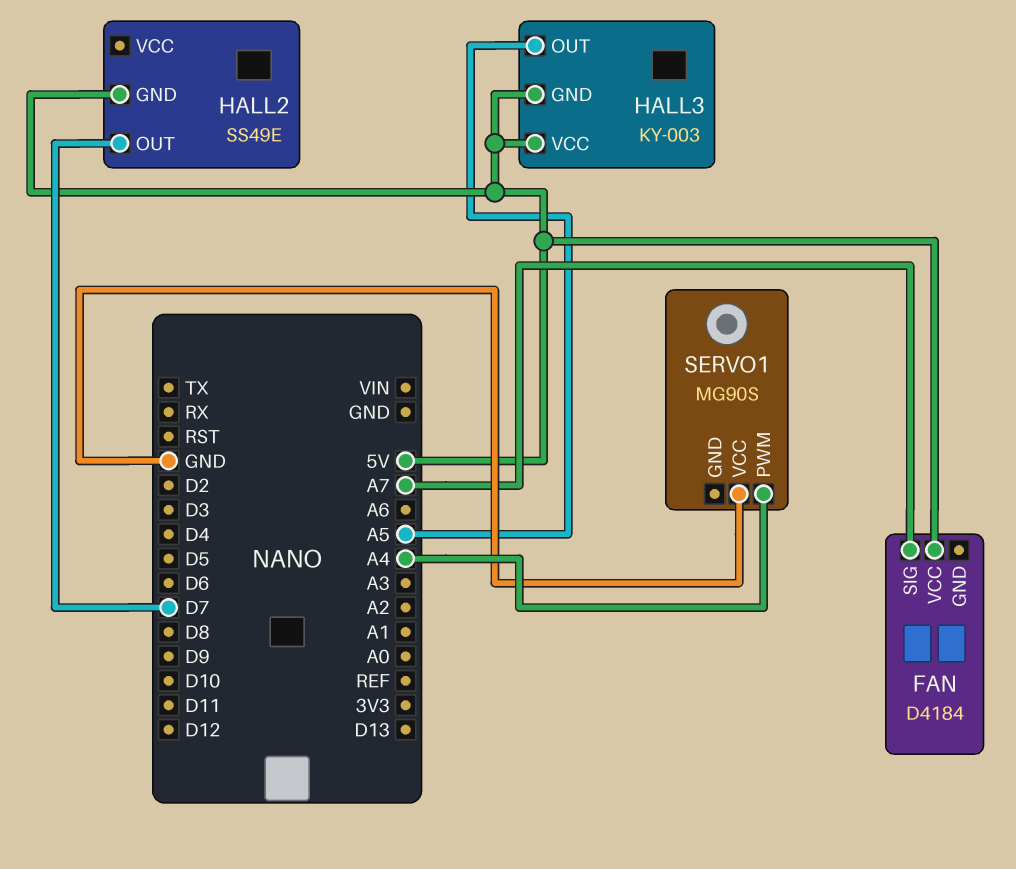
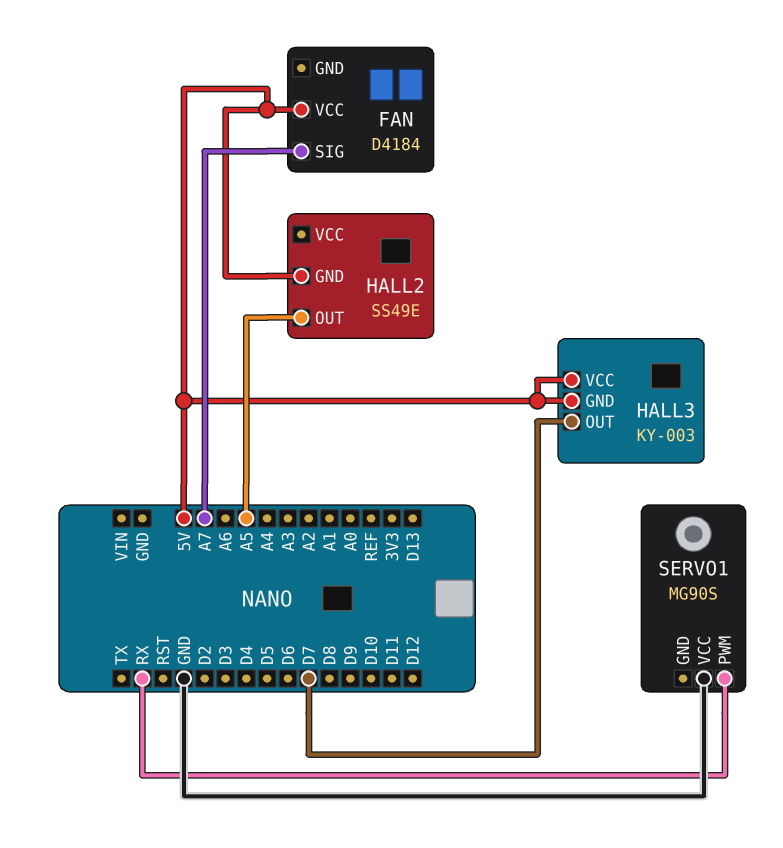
HALL2 pin OUT: D7 -> A5
HALL3 pin OUT: A5 -> D7
SERVO1 pin PWM: A4 -> RX

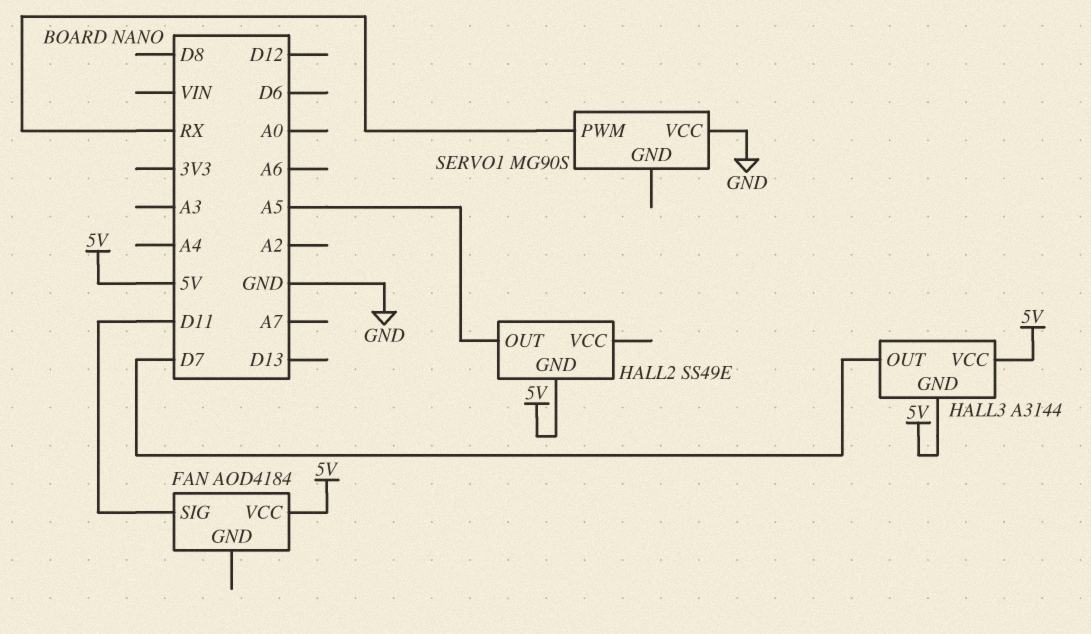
FAN: D4184 -> AOD4184
FAN pin SIG: A7 -> D11
HALL3: KY-003 -> A3144

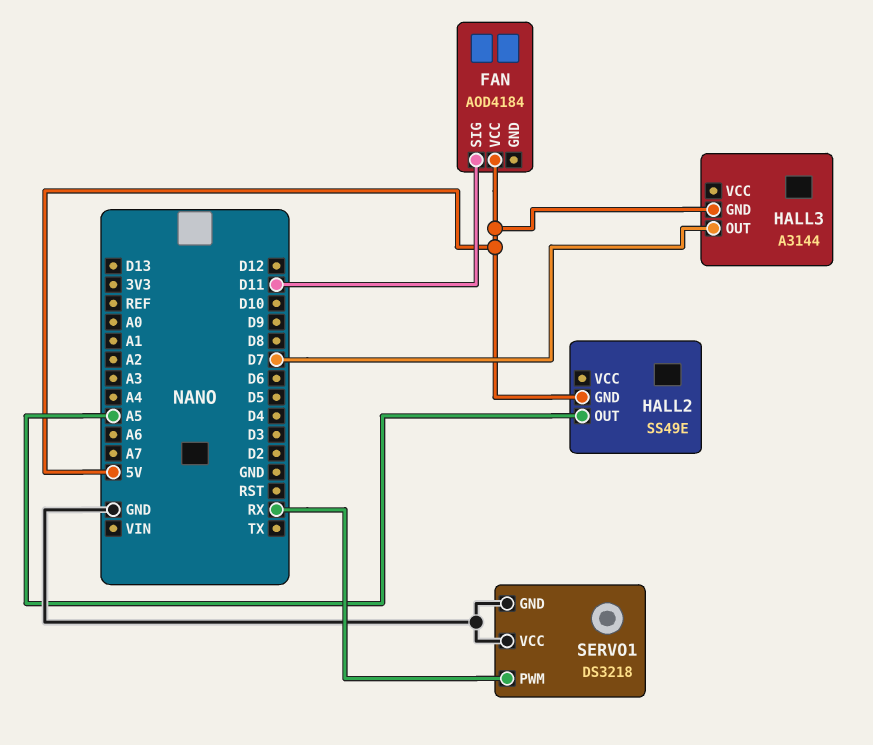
HALL3 pin VCC: 5V -> none
SERVO1: MG90S -> DS3218
SERVO1 pin GND: none -> GND

